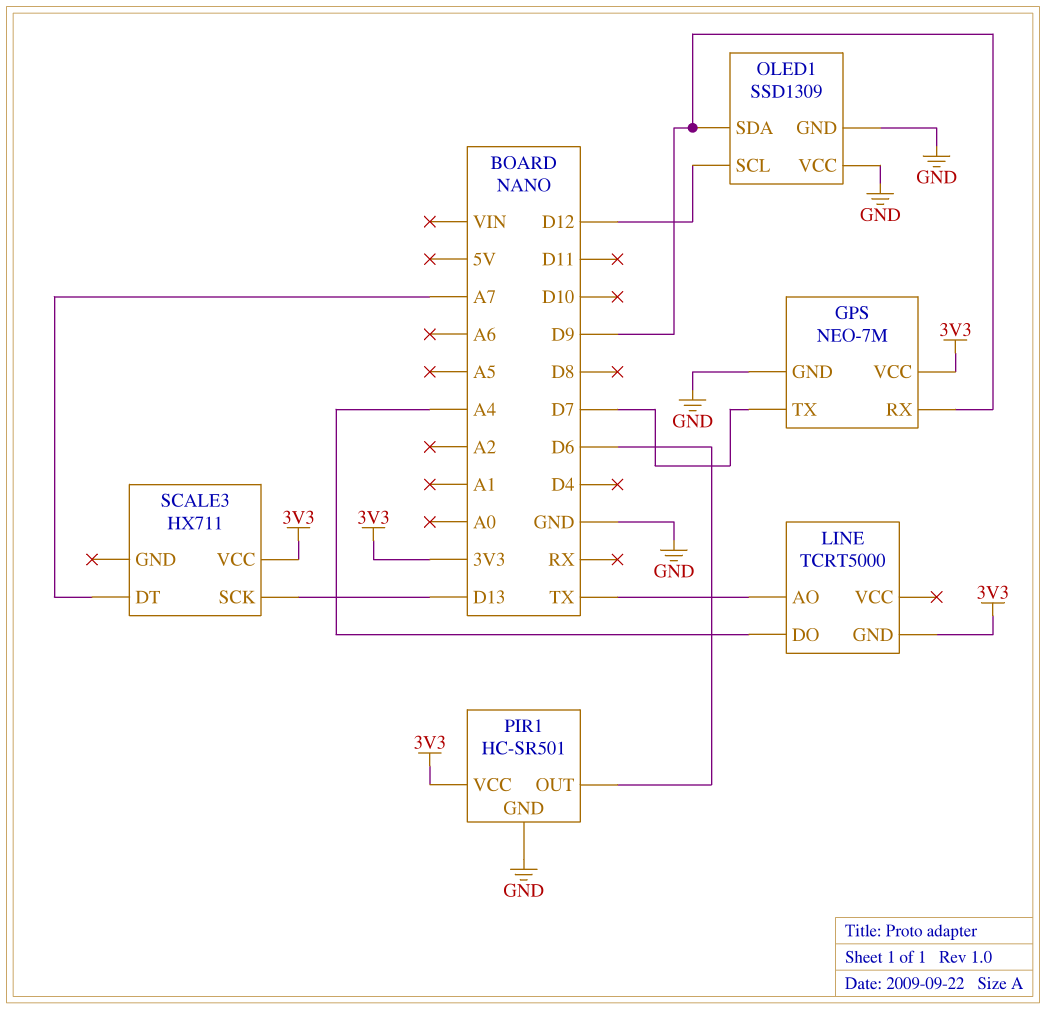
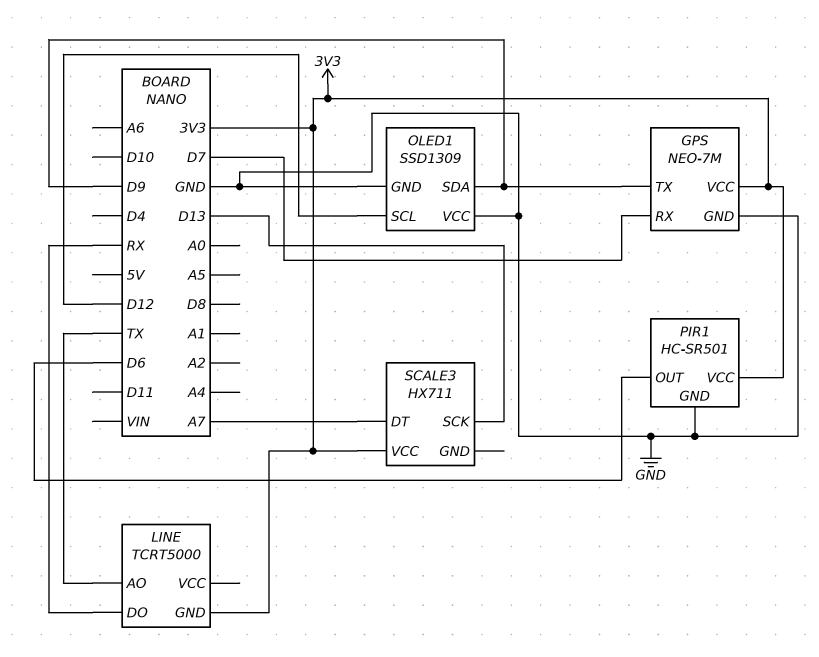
GPS pin RX: D9 -> D7
GPS pin TX: D7 -> D9
LINE pin DO: A4 -> RX

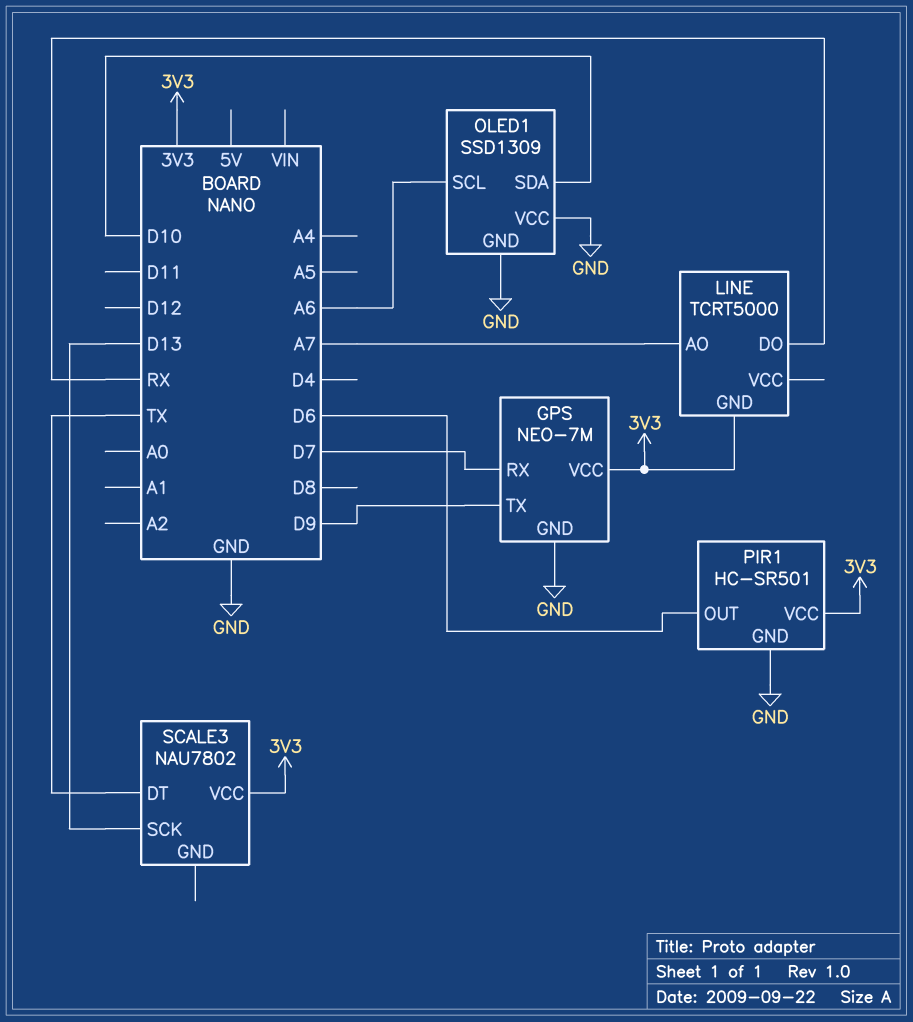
LINE pin AO: TX -> A7
OLED1 pin SCL: D12 -> A6
OLED1 pin SDA: D9 -> D10
SCALE3: HX711 -> NAU7802
SCALE3 pin DT: A7 -> TX

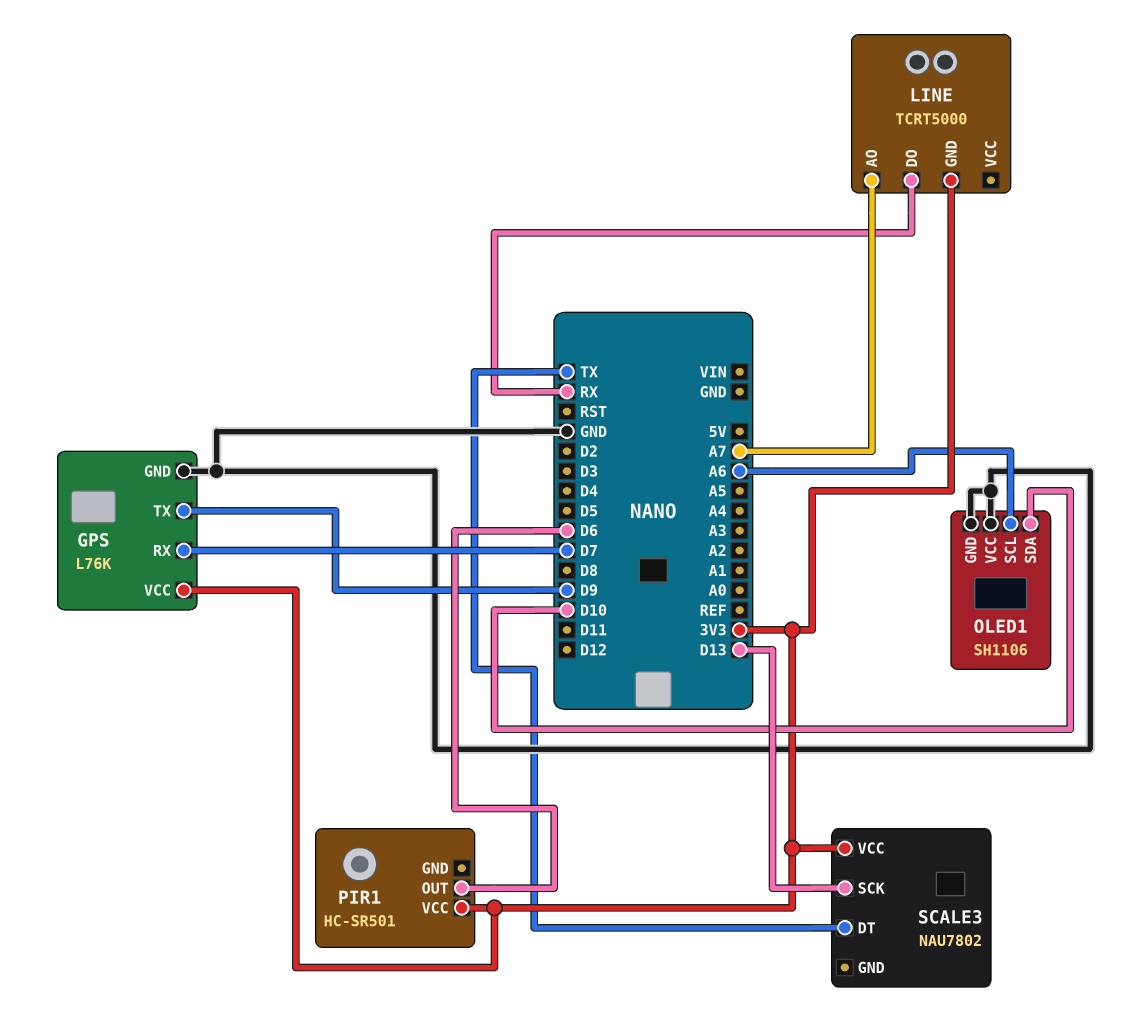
GPS: NEO-7M -> L76K
OLED1: SSD1309 -> SH1106
PIR1 pin GND: GND -> none

